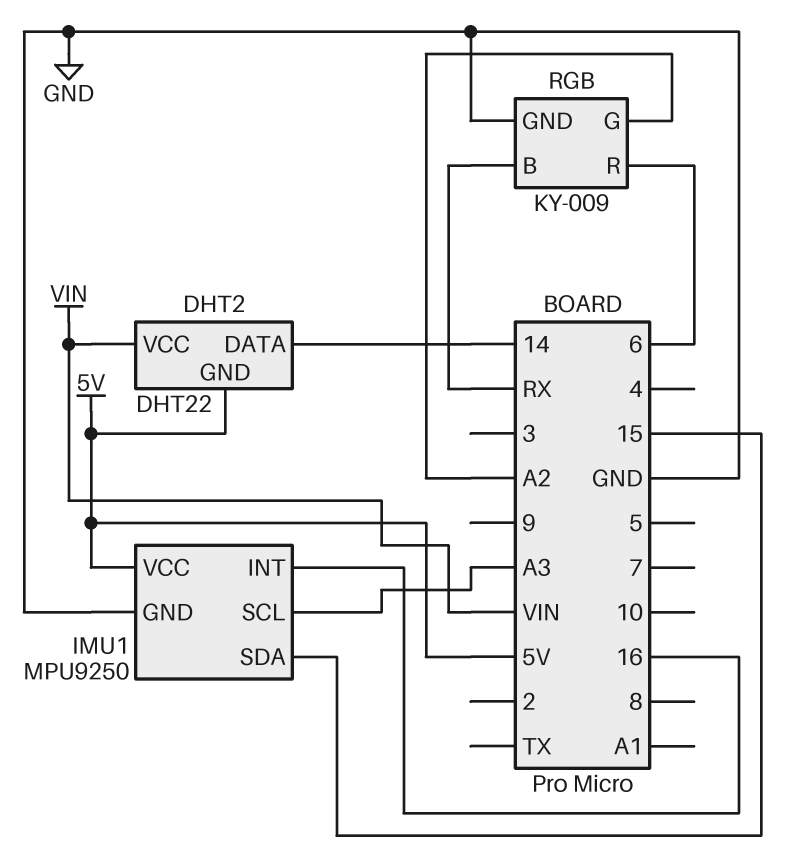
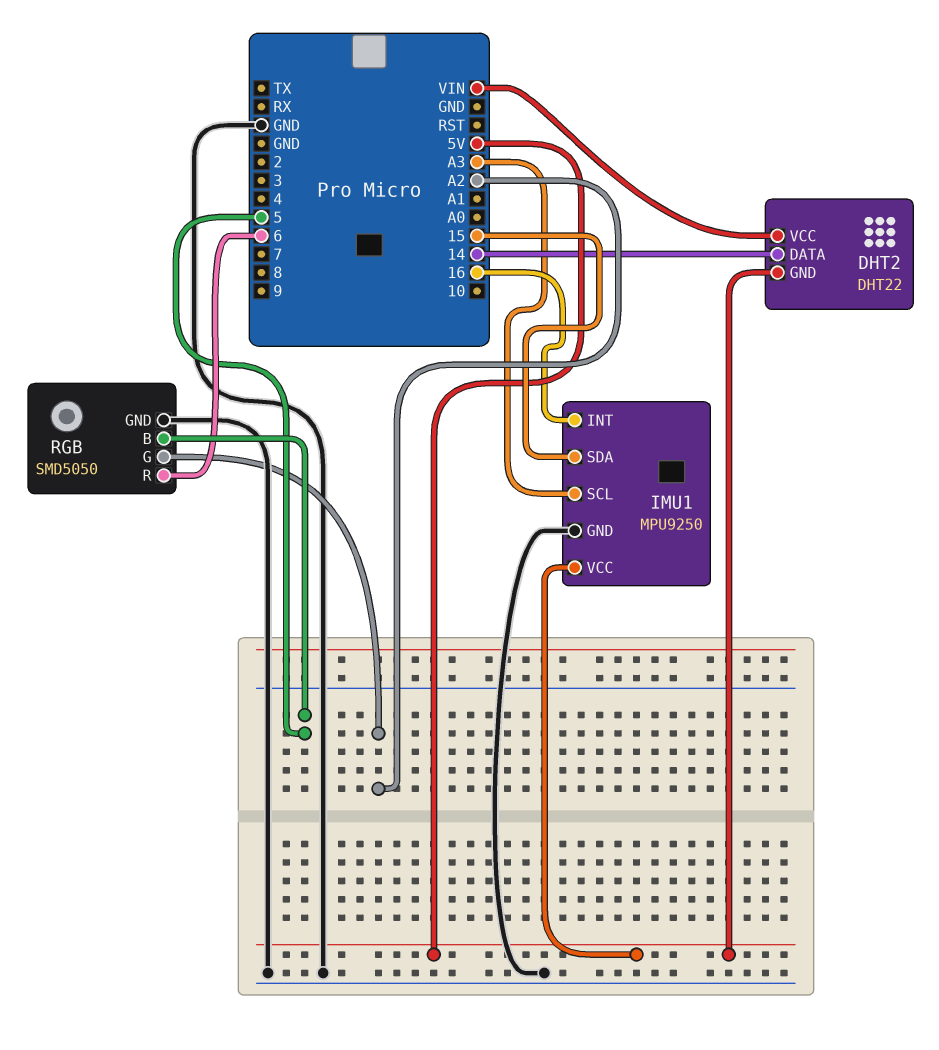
RGB: KY-009 -> SMD5050
RGB pin B: RX -> 5

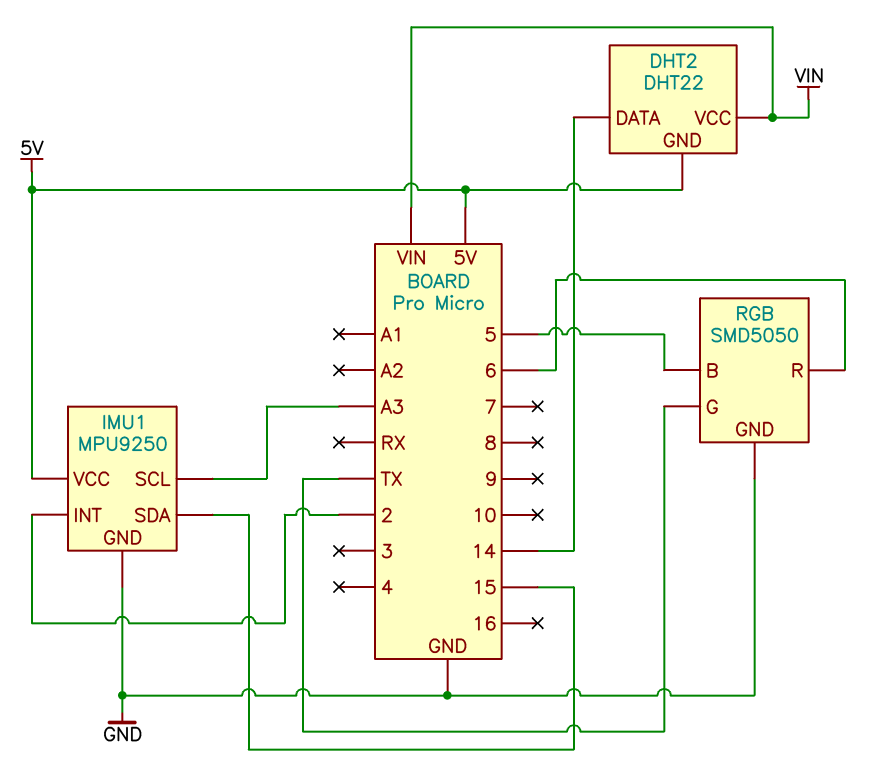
IMU1 pin INT: 16 -> 2
RGB pin G: A2 -> TX

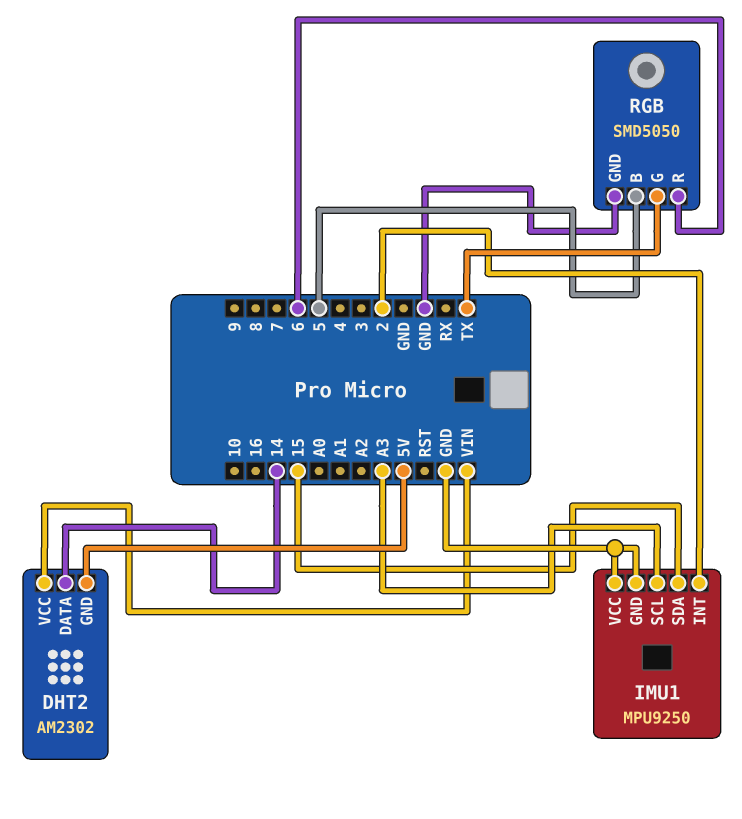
DHT2: DHT22 -> AM2302
IMU1 pin VCC: 5V -> GND

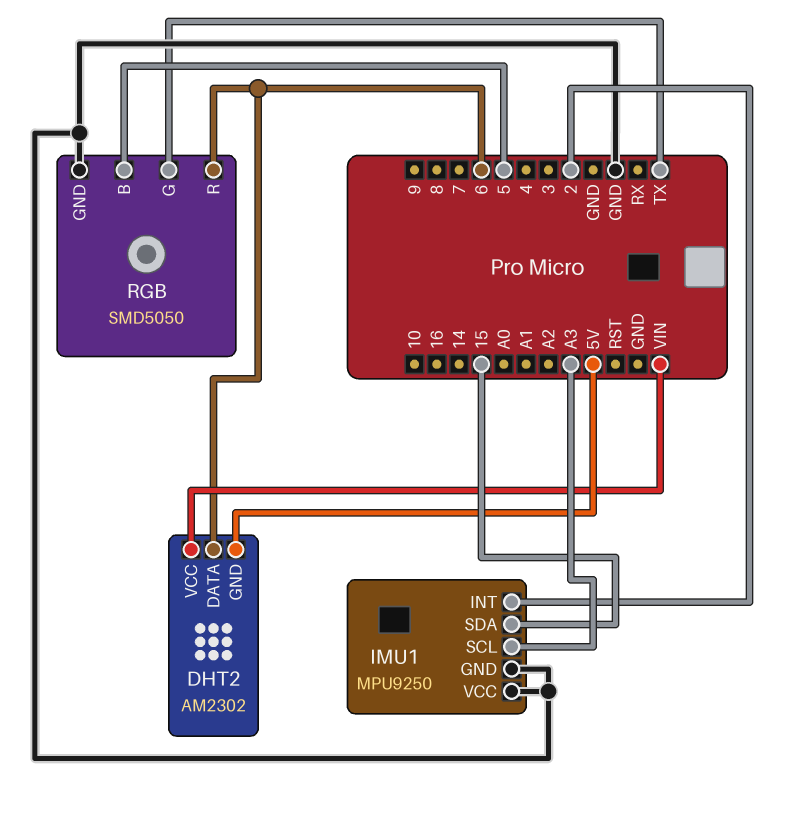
DHT2 pin DATA: 14 -> 6

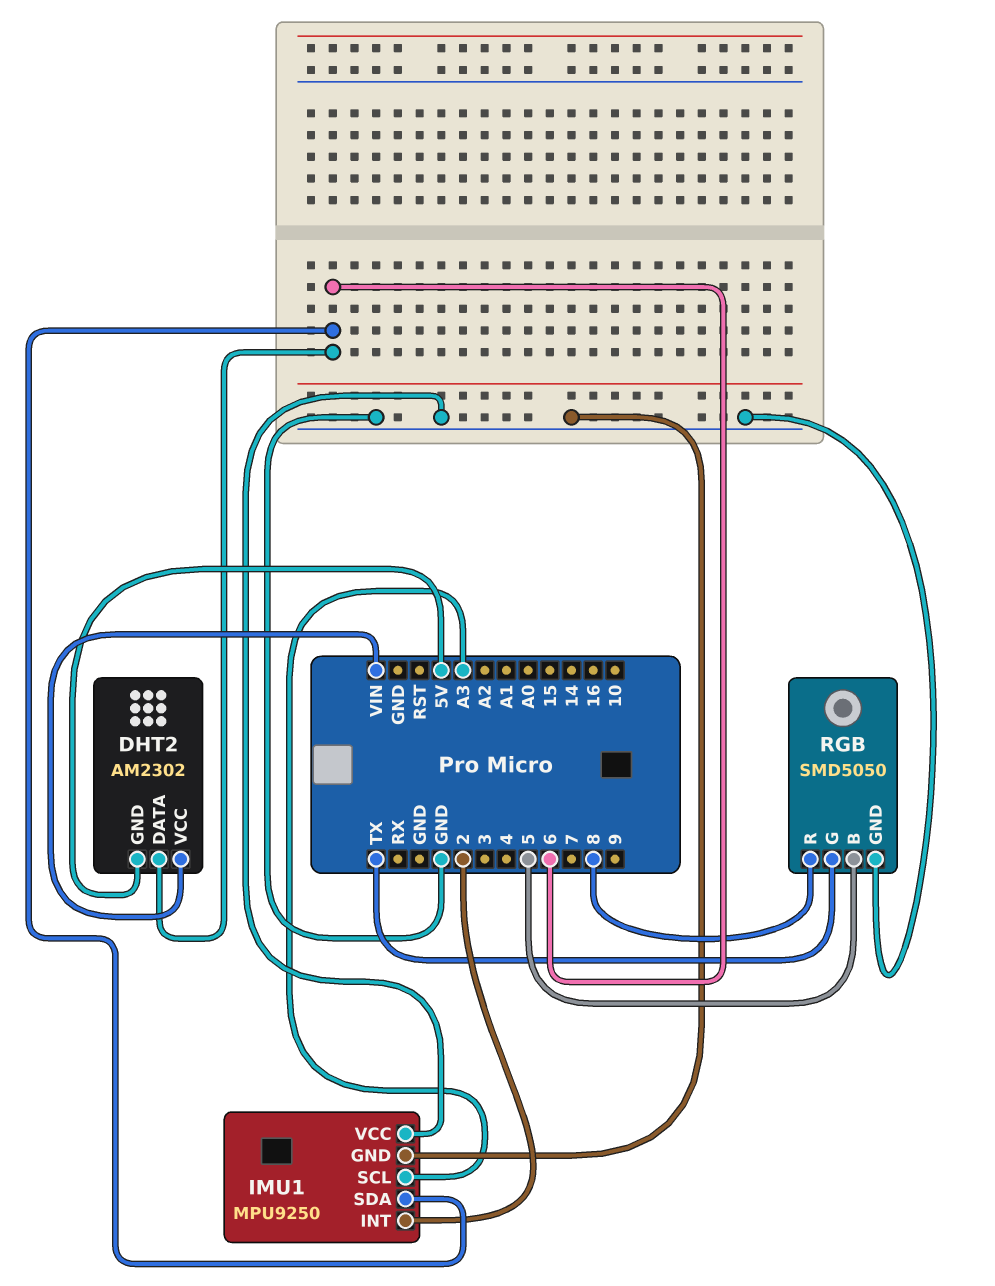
IMU1 pin SDA: 15 -> 6
RGB pin R: 6 -> 8

